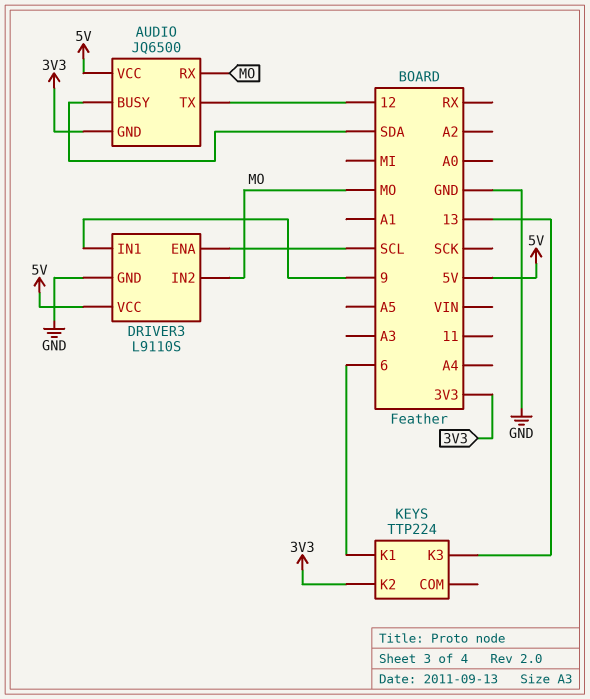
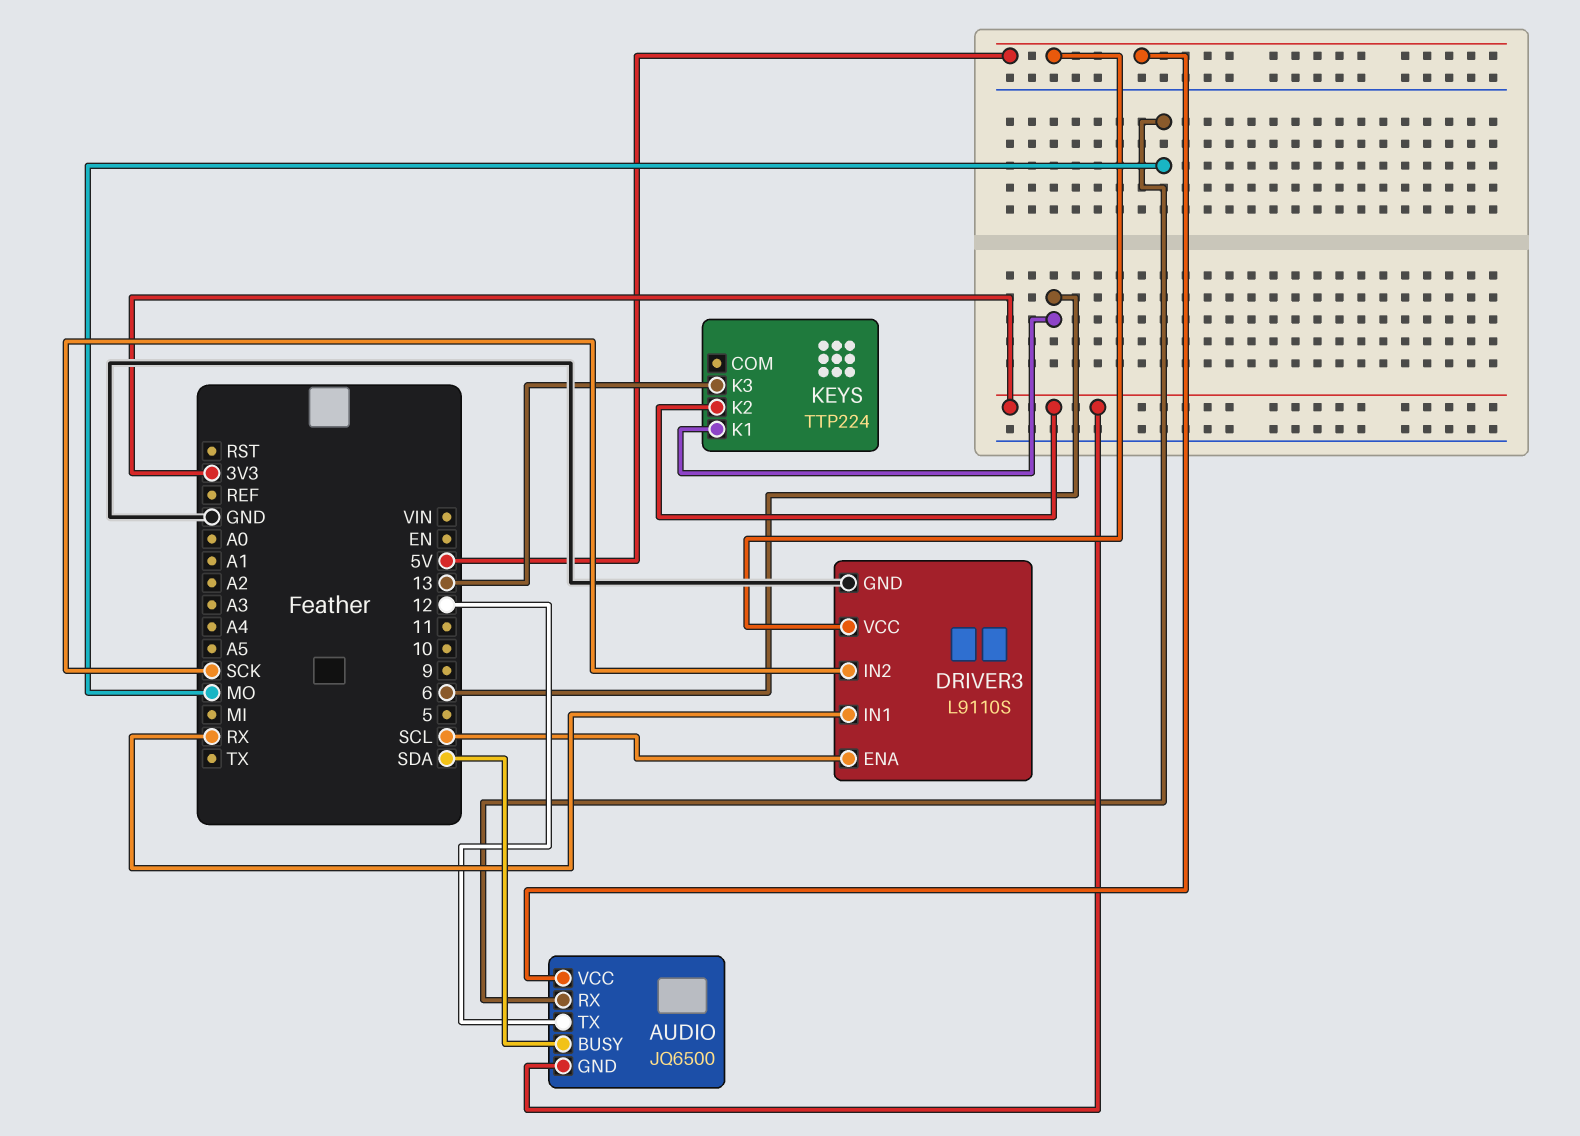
DRIVER3 pin IN1: 9 -> RX
DRIVER3 pin IN2: MO -> SCK

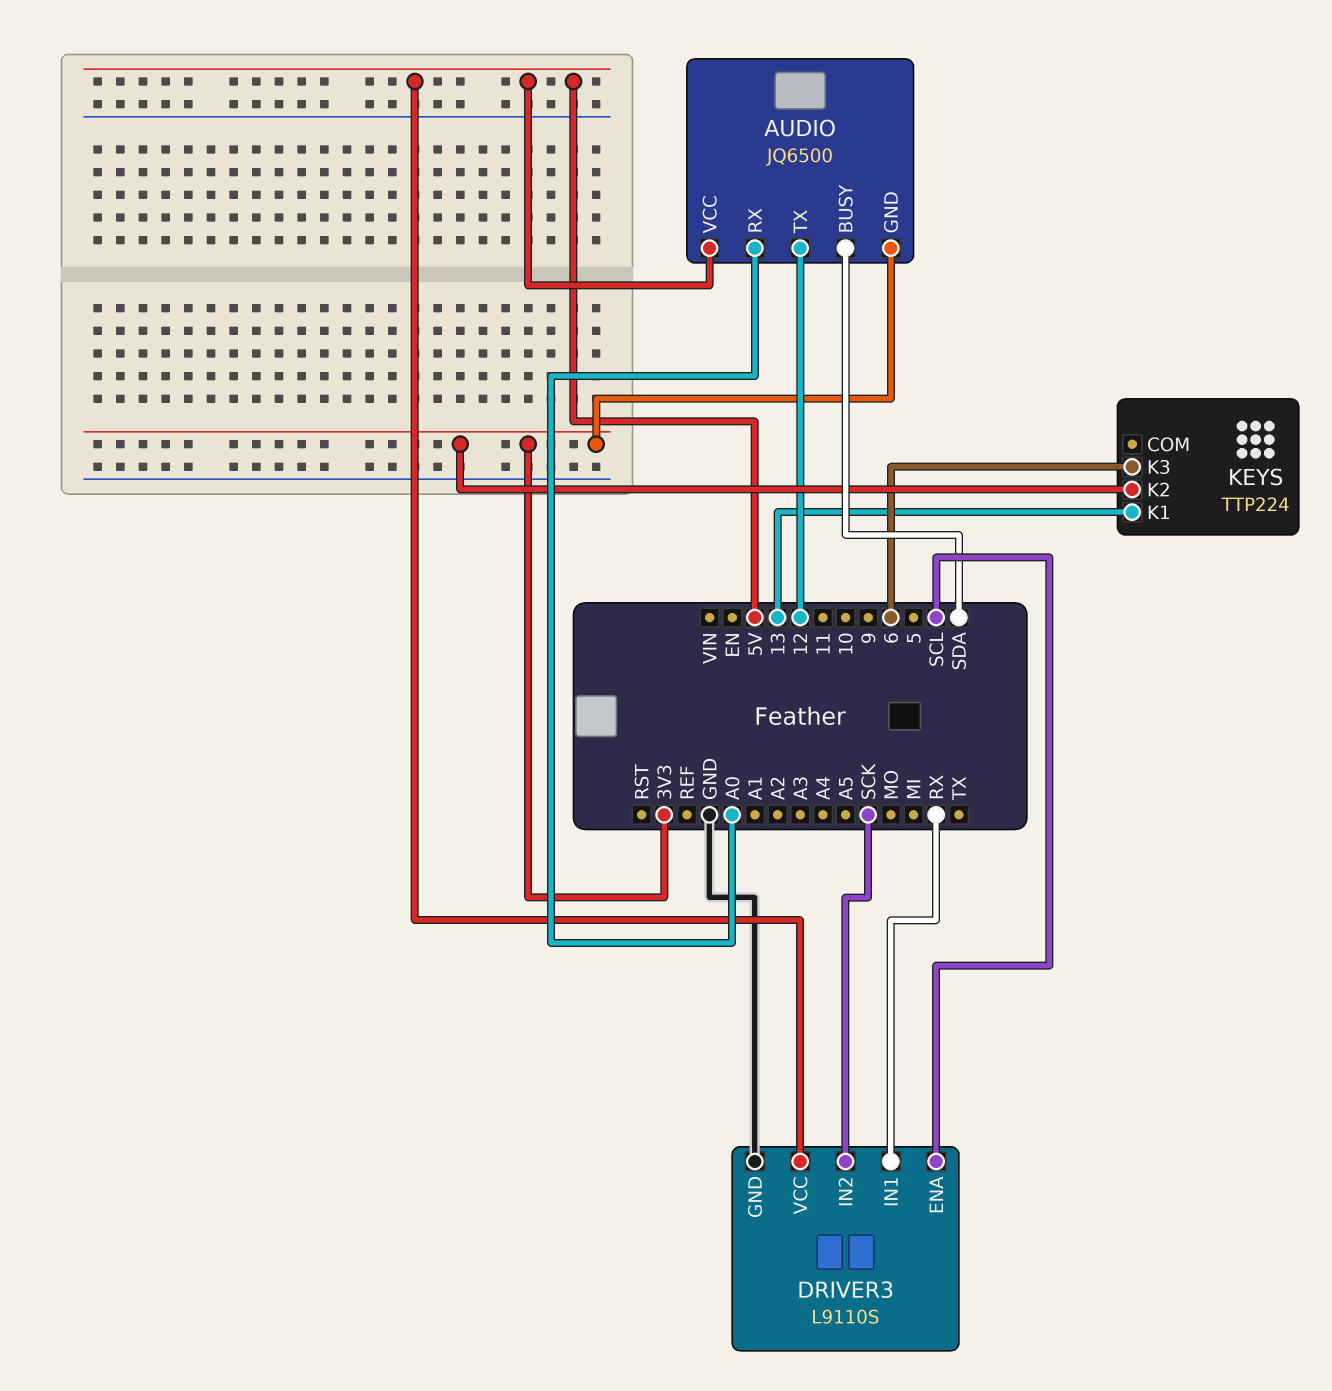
AUDIO pin RX: MO -> A0
KEYS pin K1: 6 -> 13
KEYS pin K3: 13 -> 6

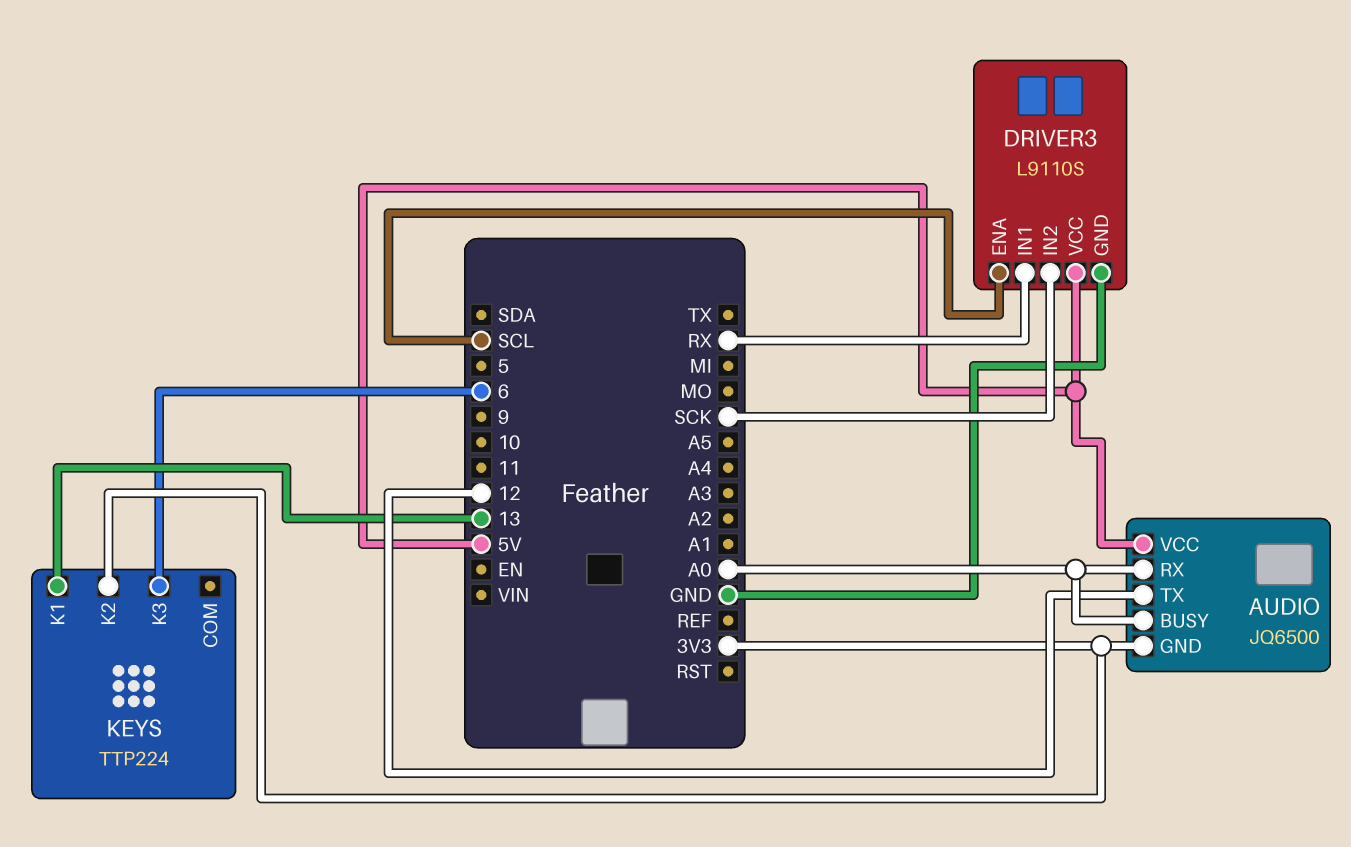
AUDIO pin BUSY: SDA -> A0

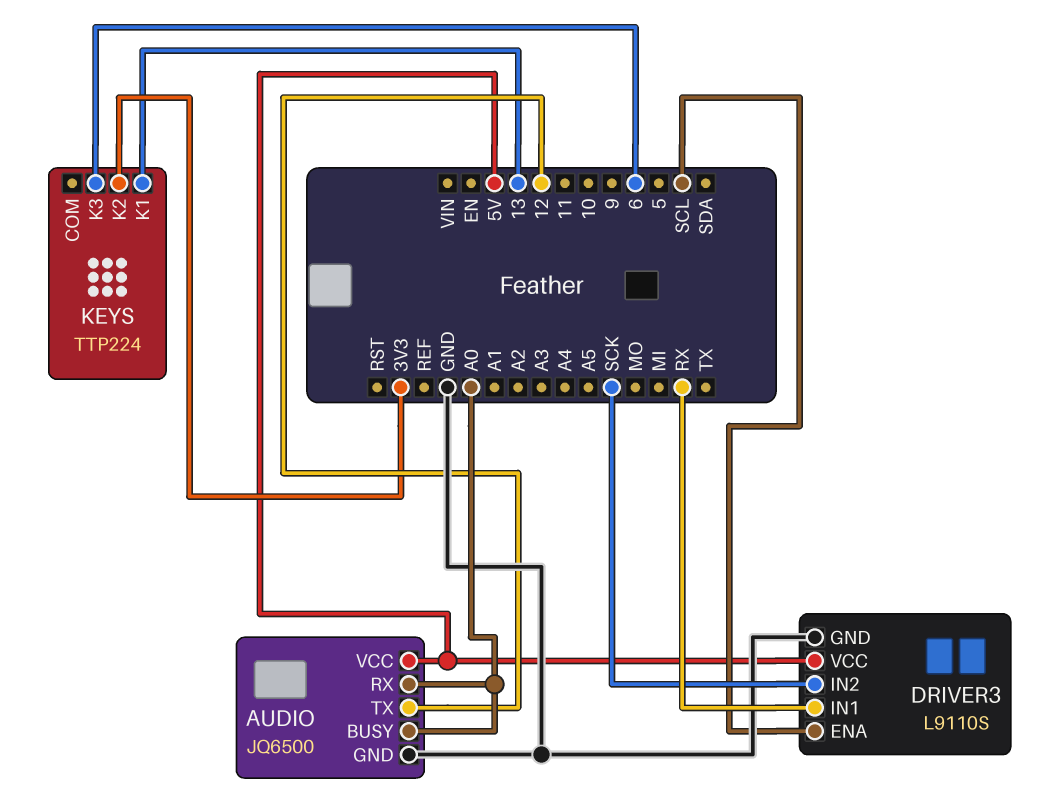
AUDIO pin GND: 3V3 -> GND

